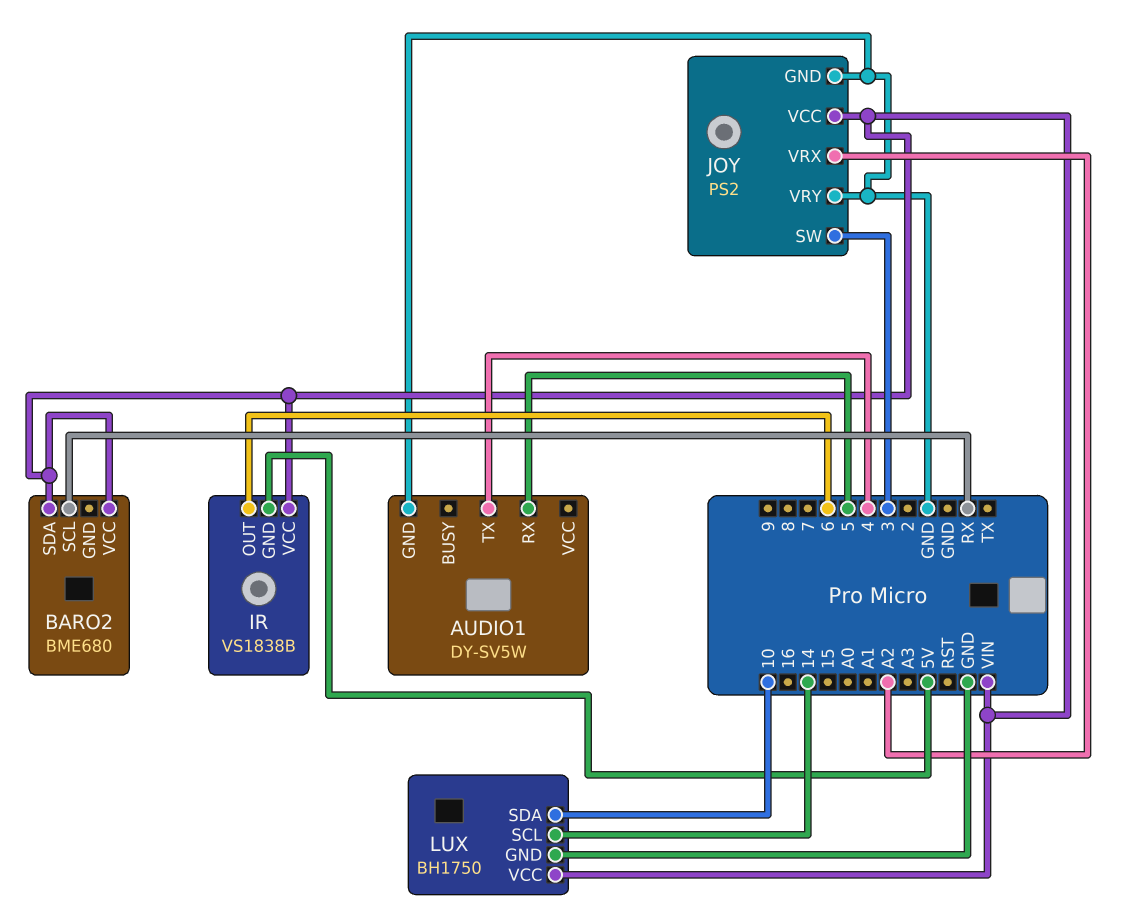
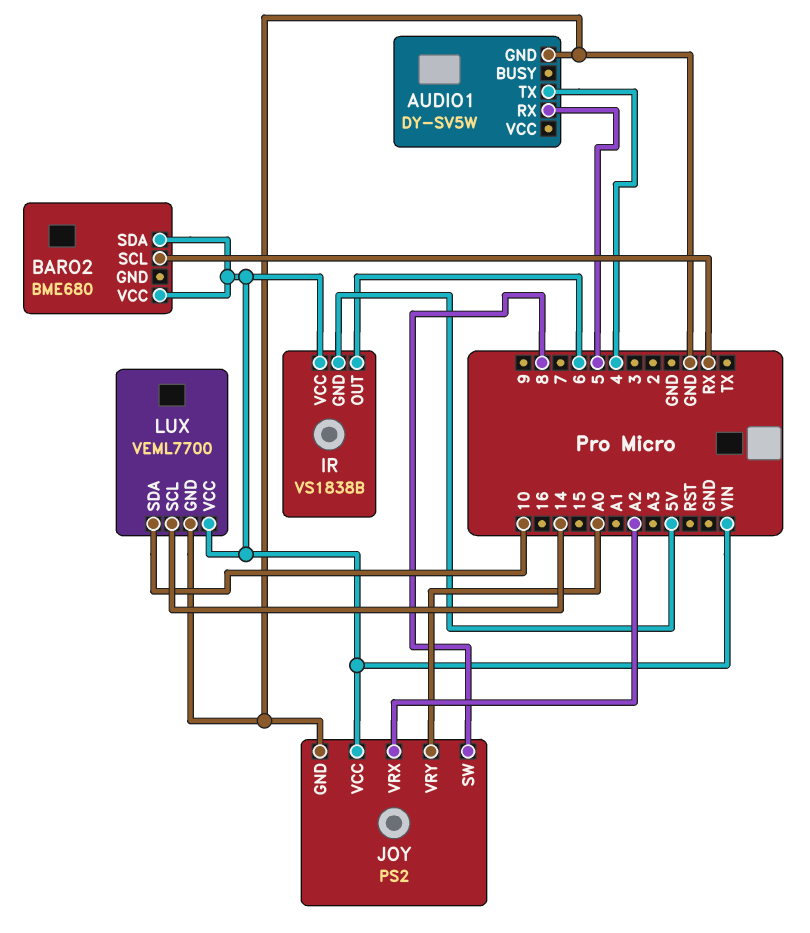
JOY pin SW: 3 -> 8
JOY pin VRY: GND -> A0
LUX: BH1750 -> VEML7700

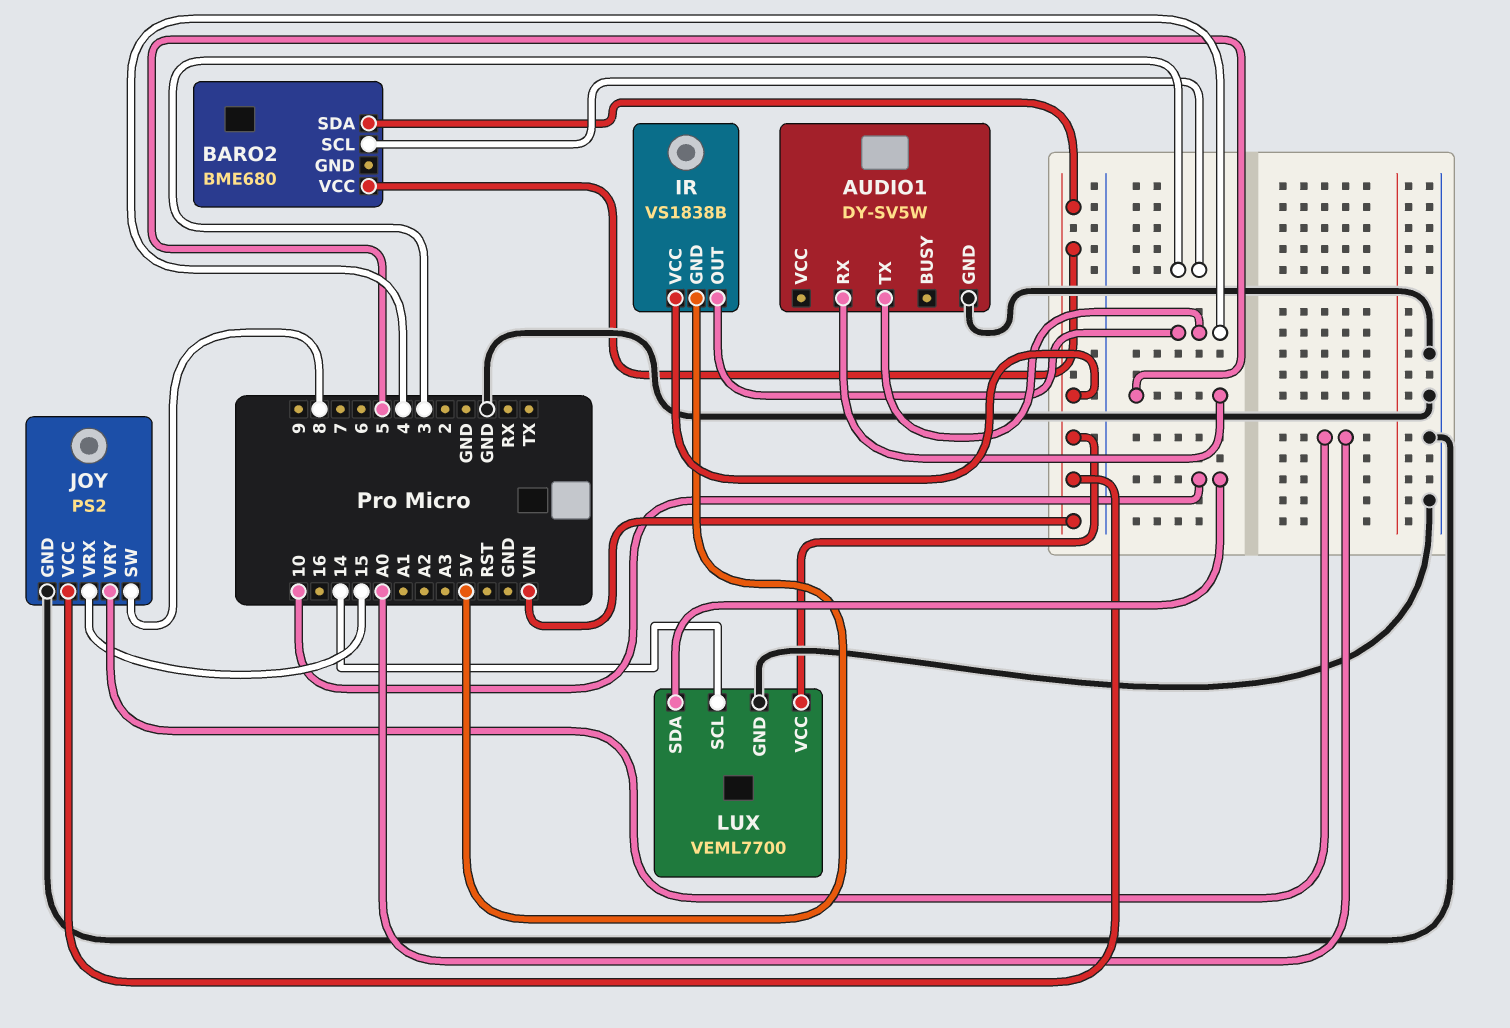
BARO2 pin SCL: RX -> 3
IR pin OUT: 6 -> 4
JOY pin VRX: A2 -> 15

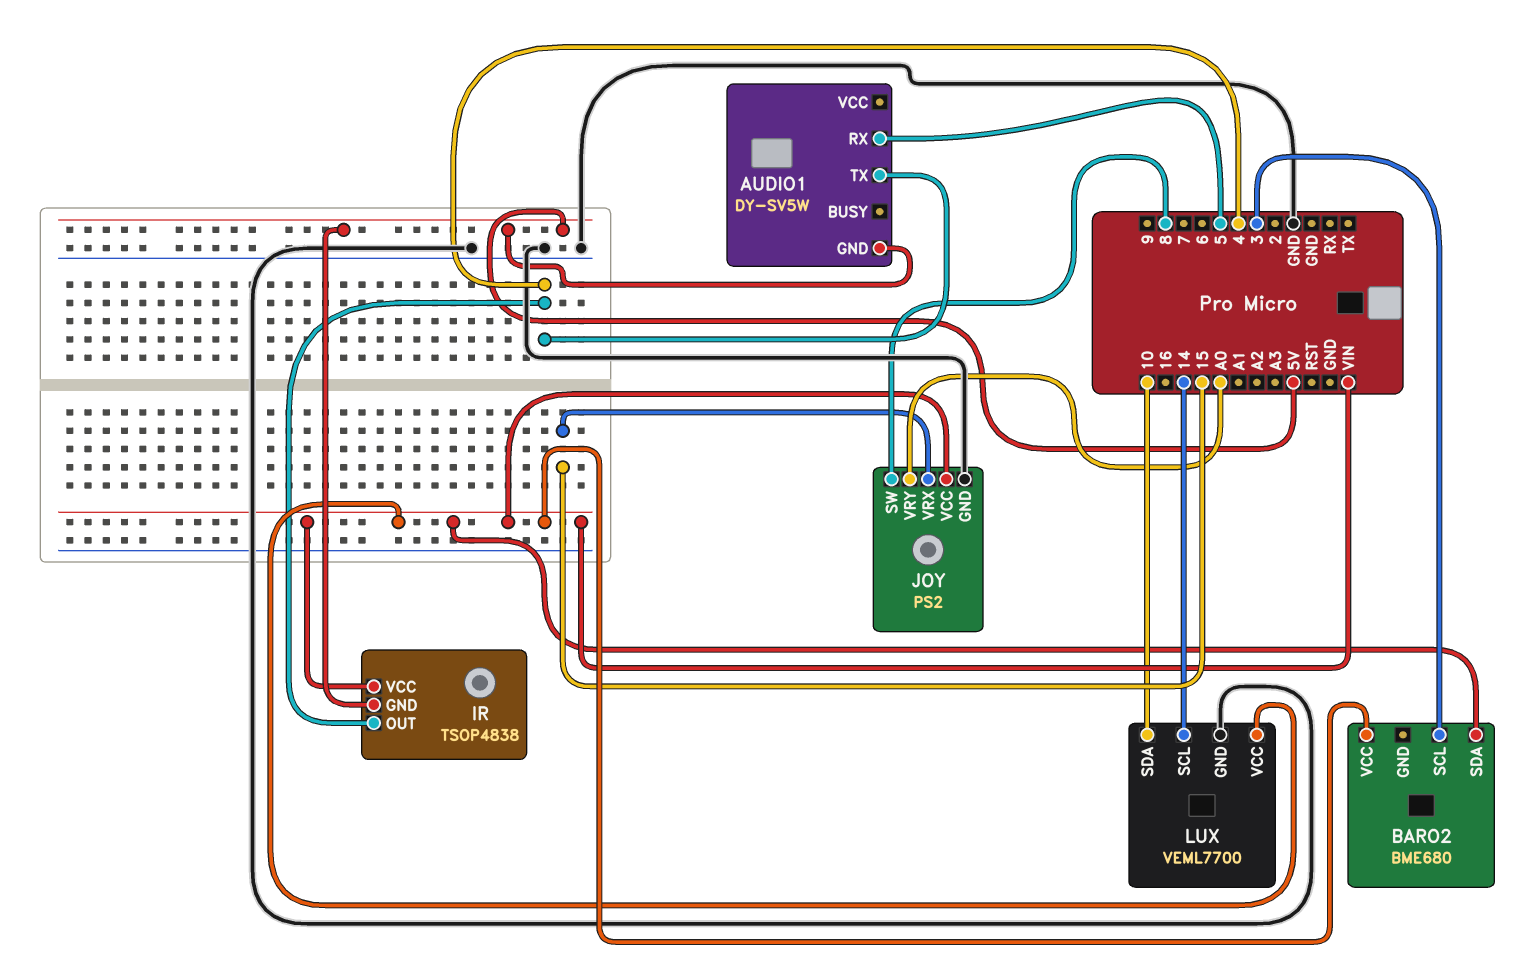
AUDIO1 pin GND: GND -> 5V
IR: VS1838B -> TSOP4838

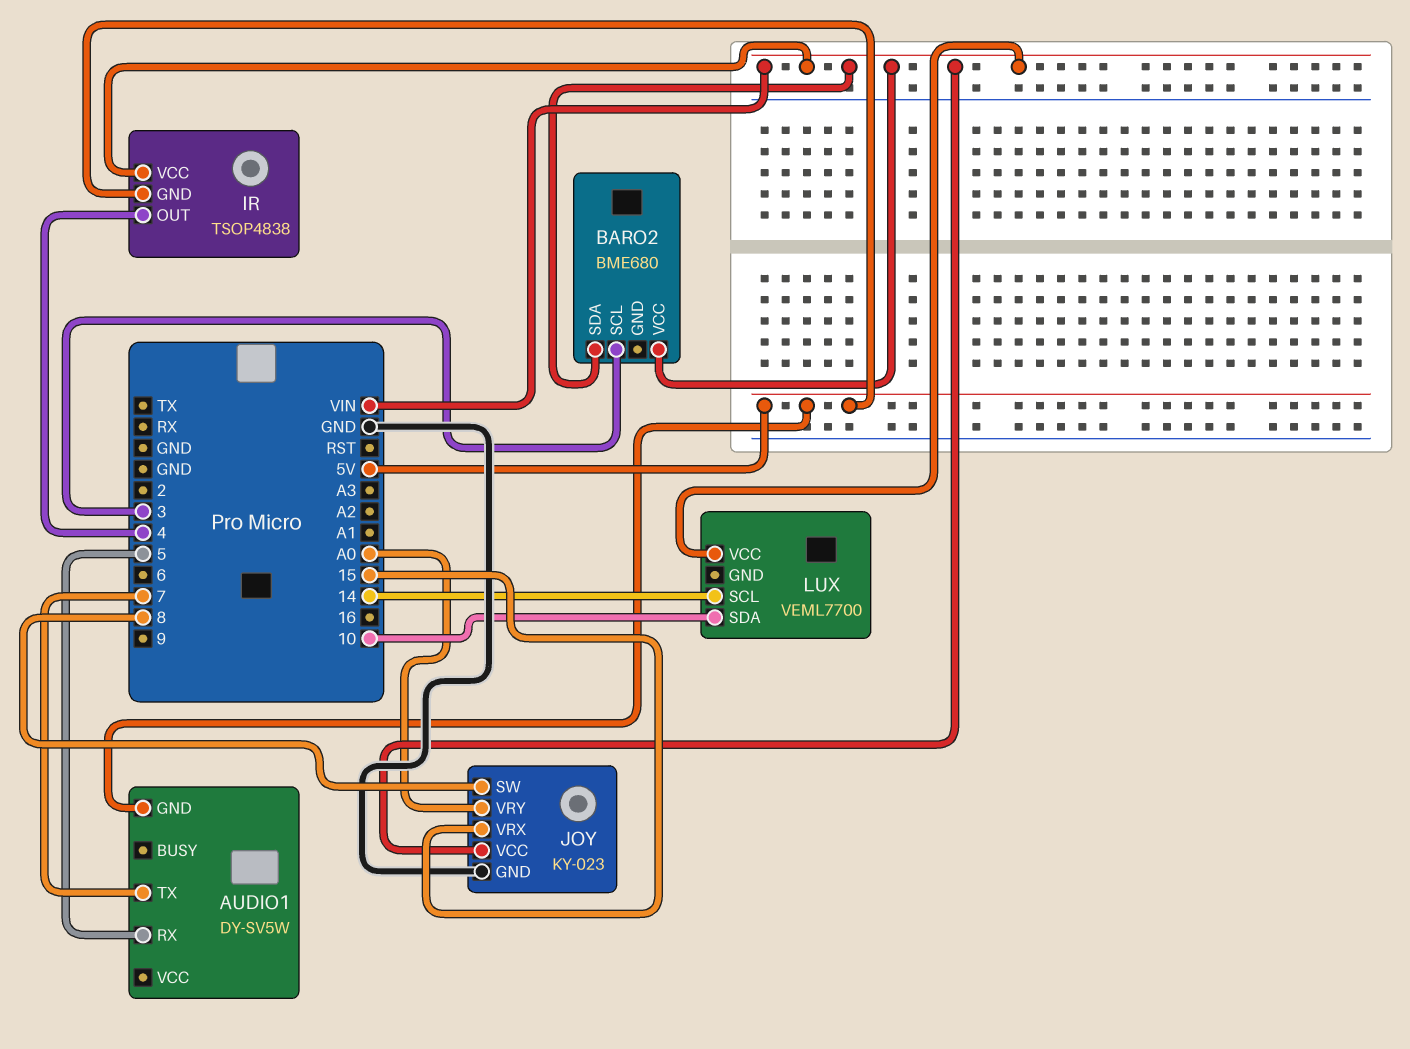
AUDIO1 pin TX: 4 -> 7
JOY: PS2 -> KY-023
LUX pin GND: GND -> none

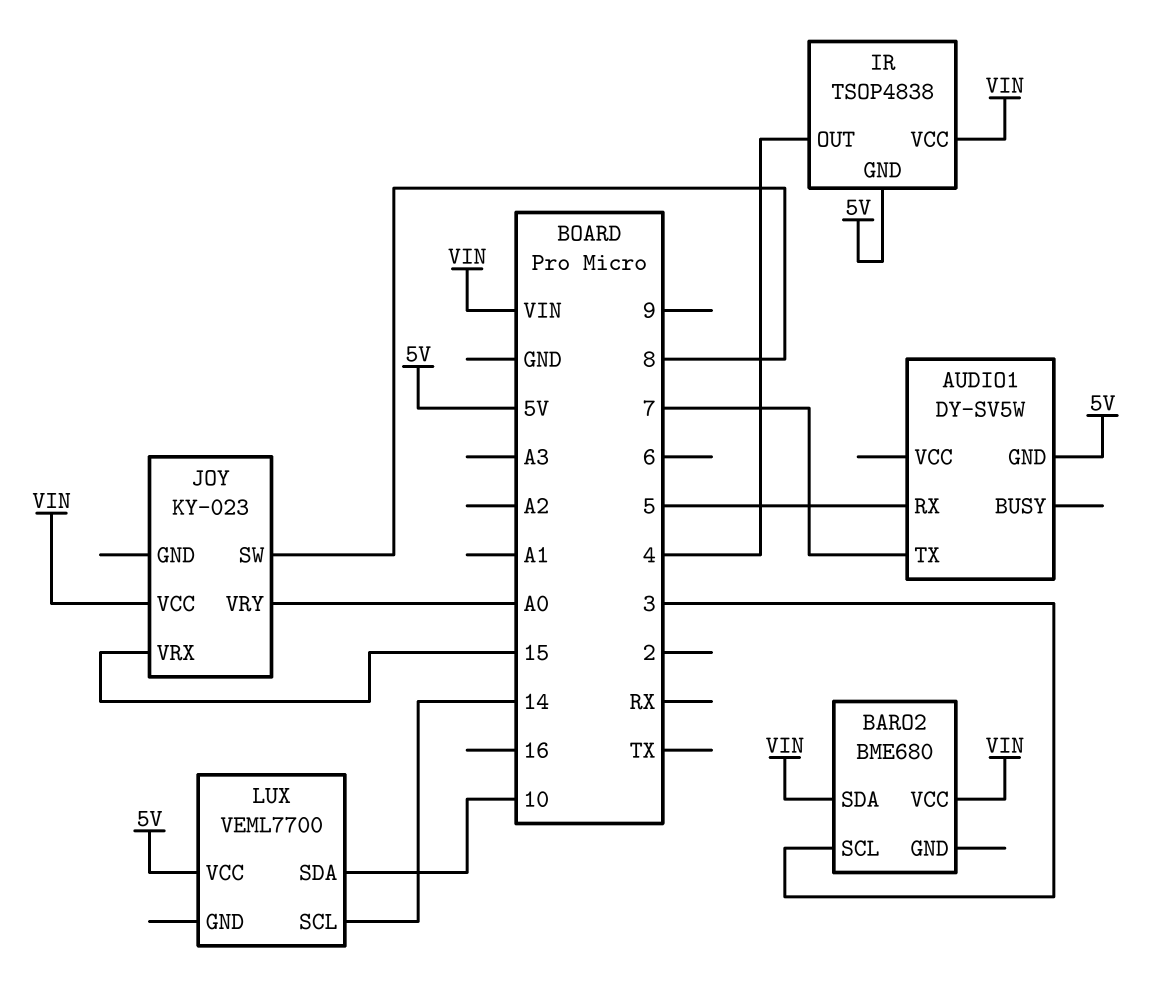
JOY pin GND: GND -> none
LUX pin VCC: VIN -> 5V

